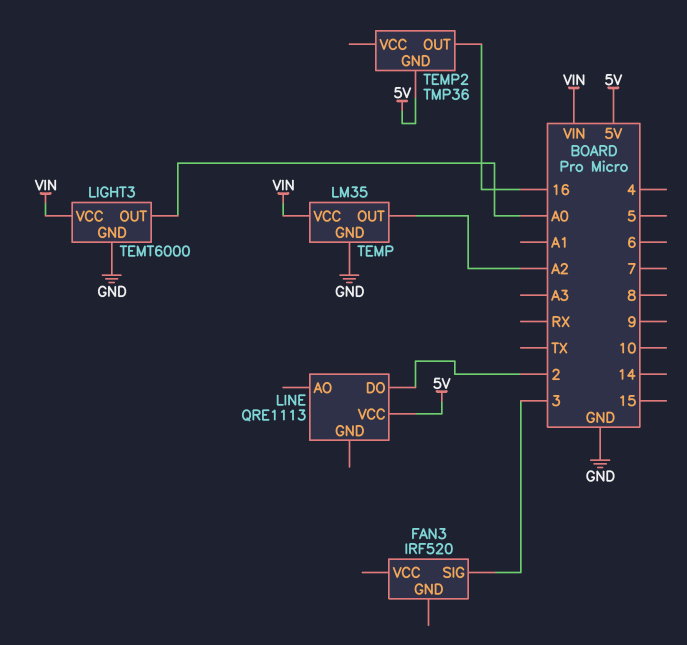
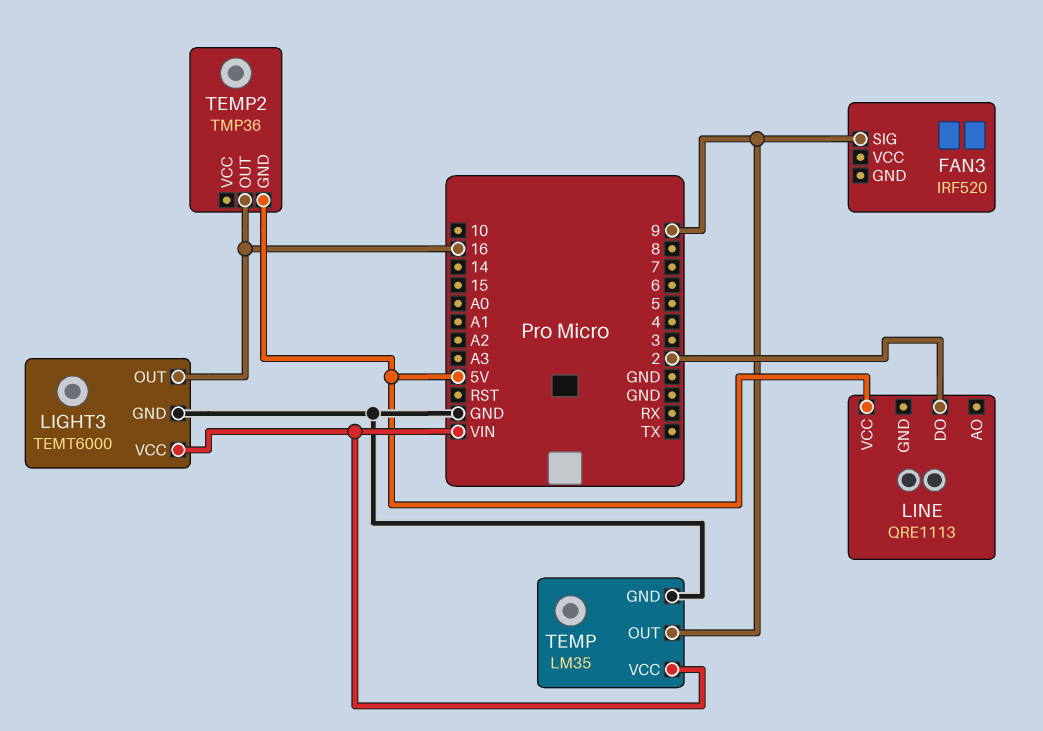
FAN3 pin SIG: 3 -> 9
LIGHT3 pin OUT: A0 -> 16
TEMP pin OUT: A2 -> 9

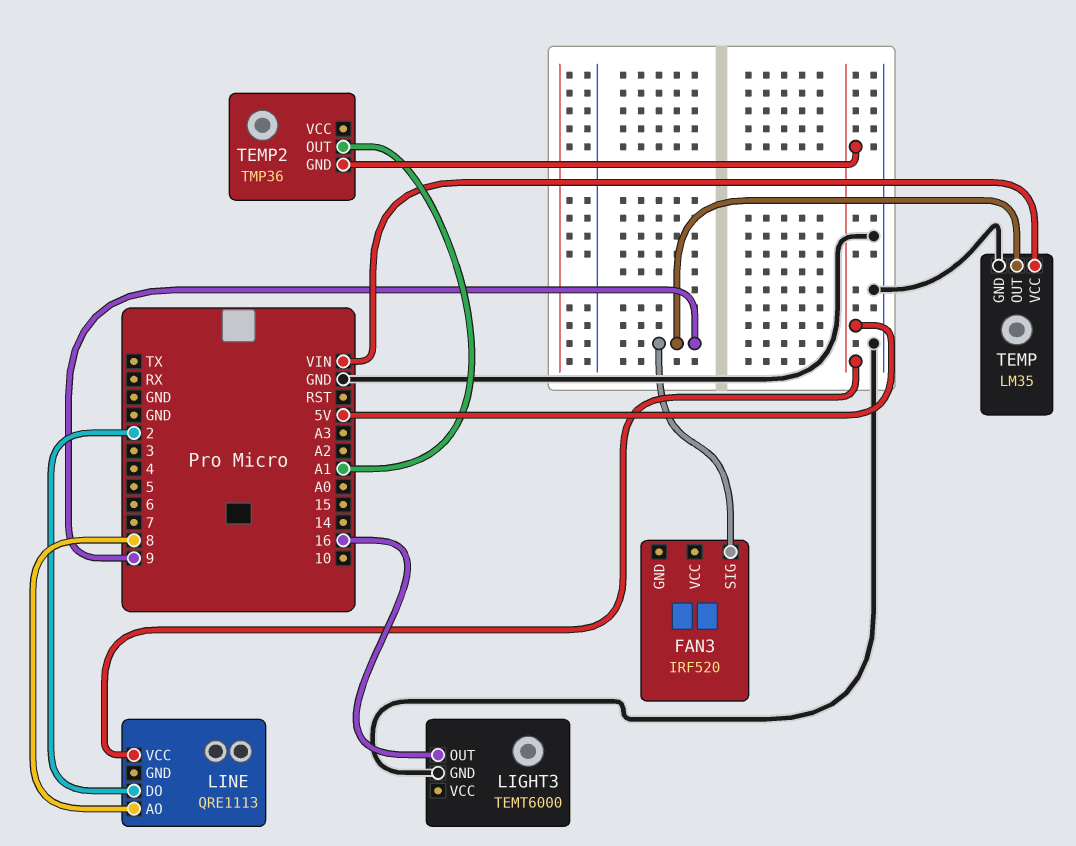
LIGHT3 pin VCC: VIN -> none
LINE pin AO: none -> 8
TEMP2 pin OUT: 16 -> A1

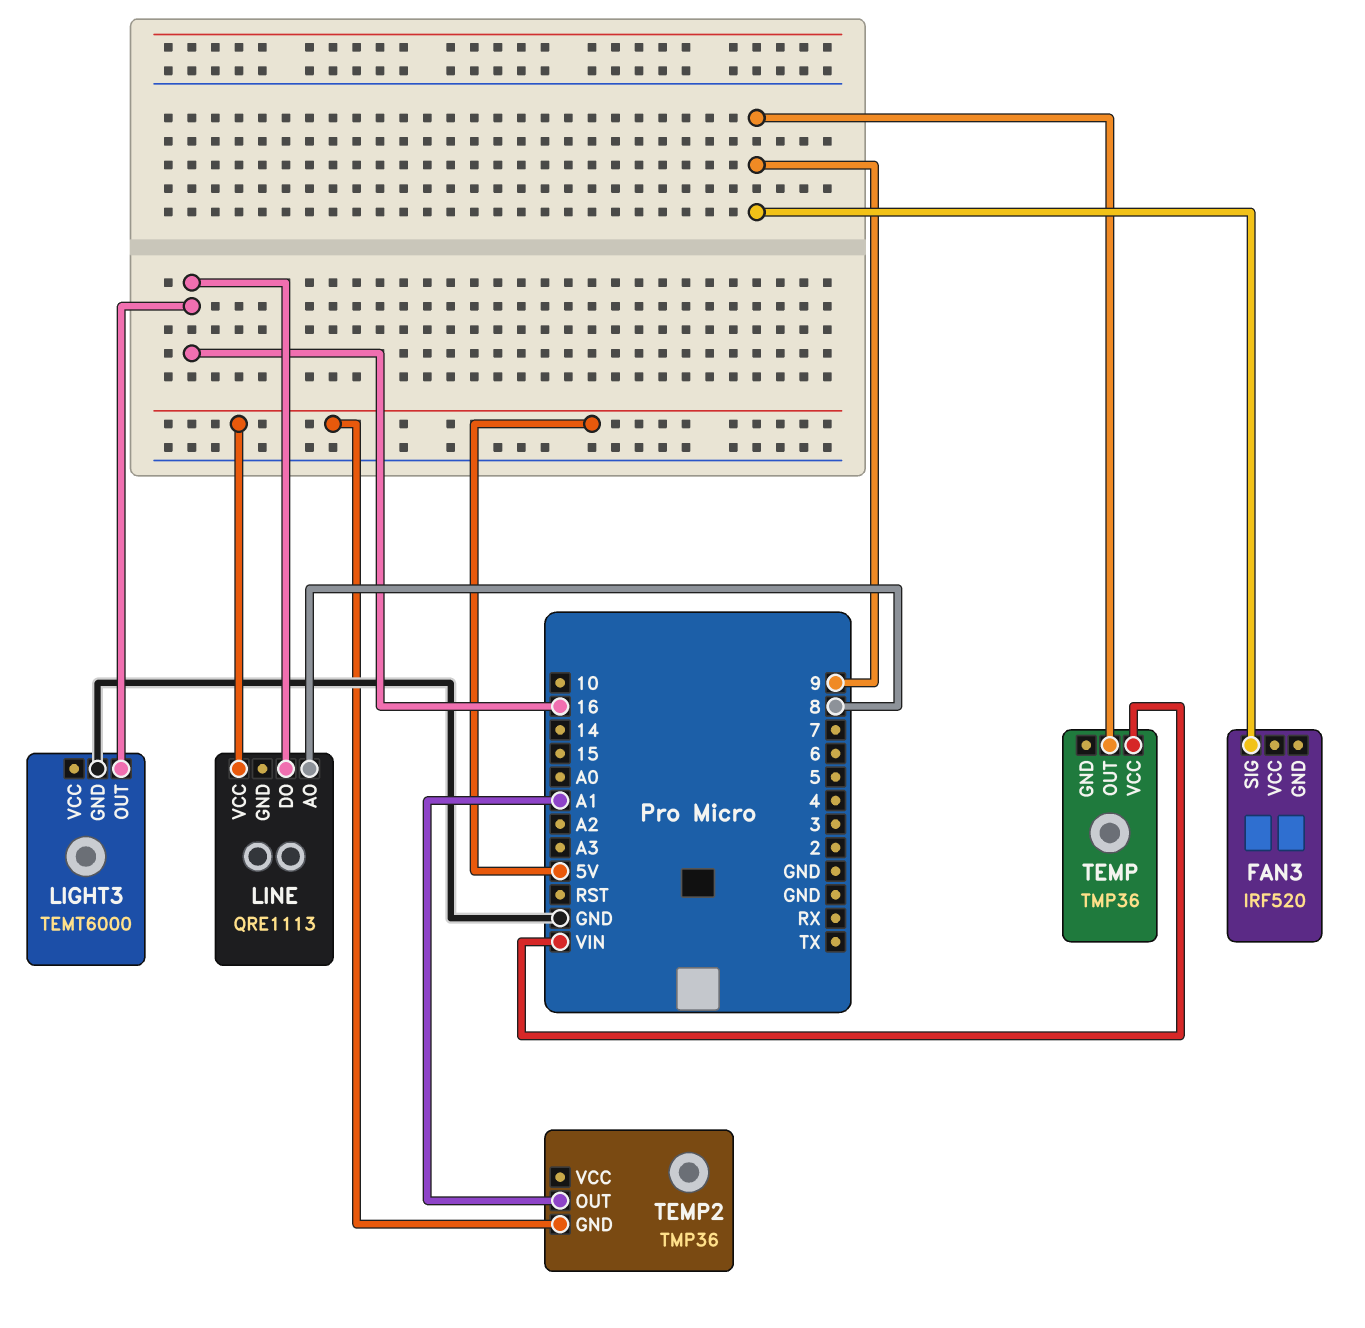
LINE pin DO: 2 -> 16
TEMP: LM35 -> TMP36
TEMP pin GND: GND -> none

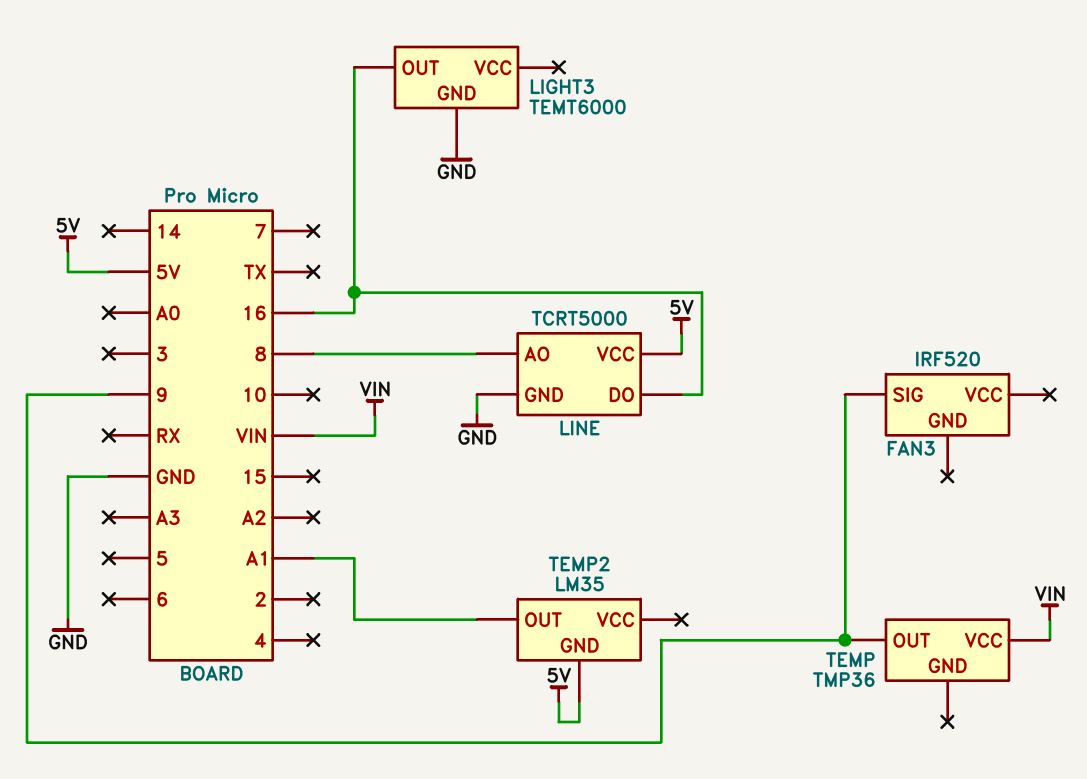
LINE: QRE1113 -> TCRT5000
LINE pin GND: none -> GND
TEMP2: TMP36 -> LM35

